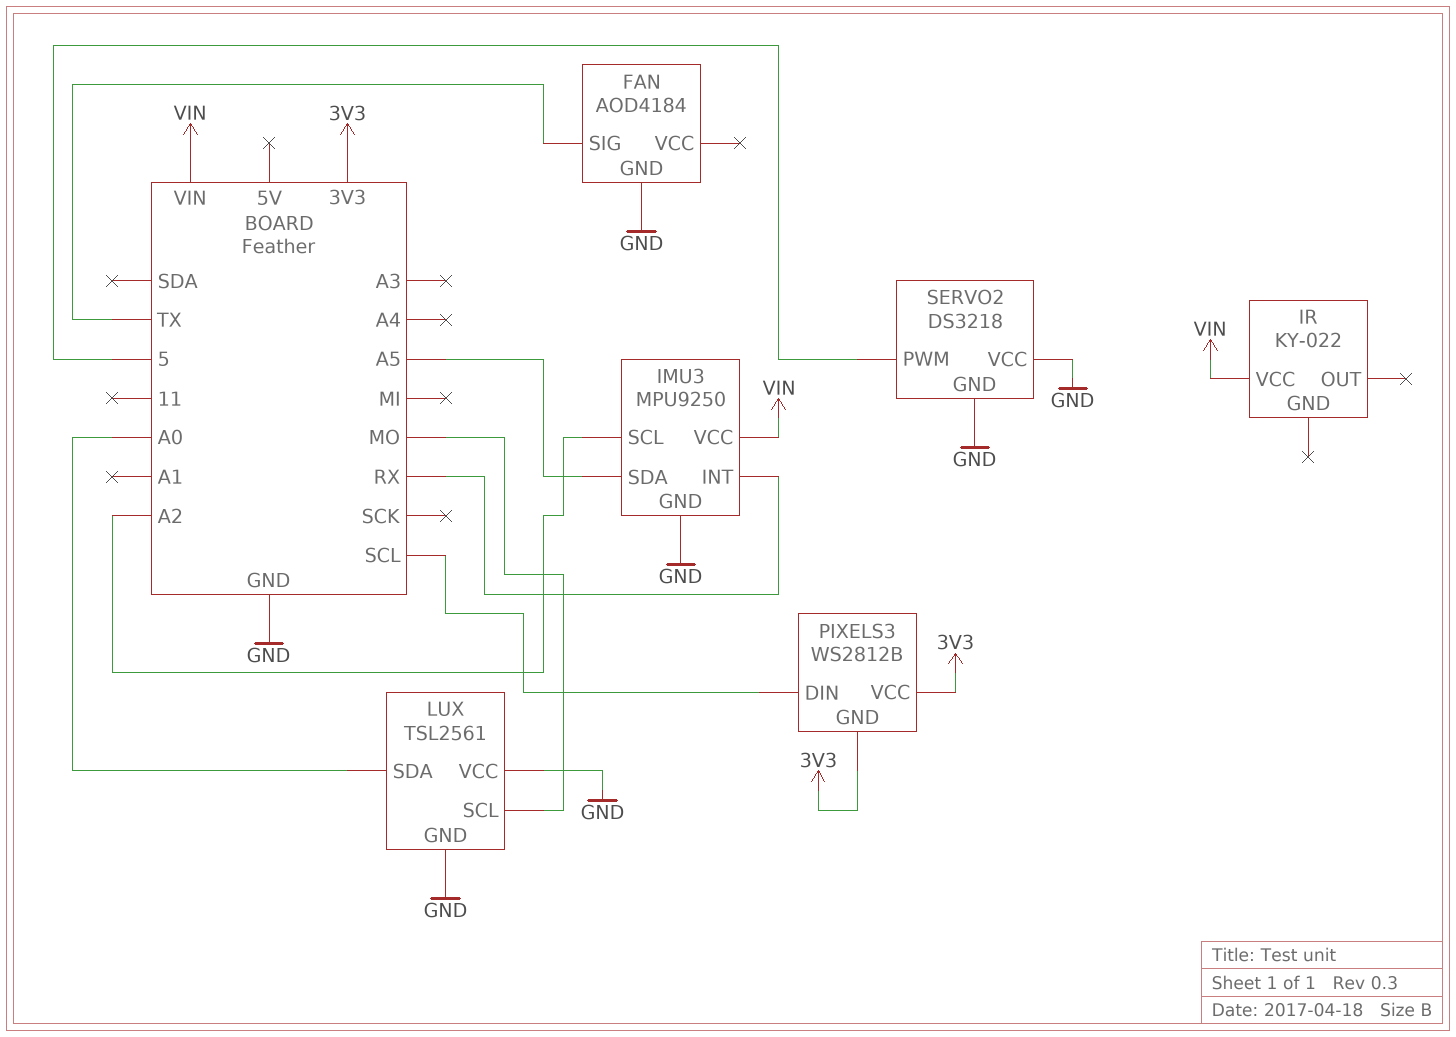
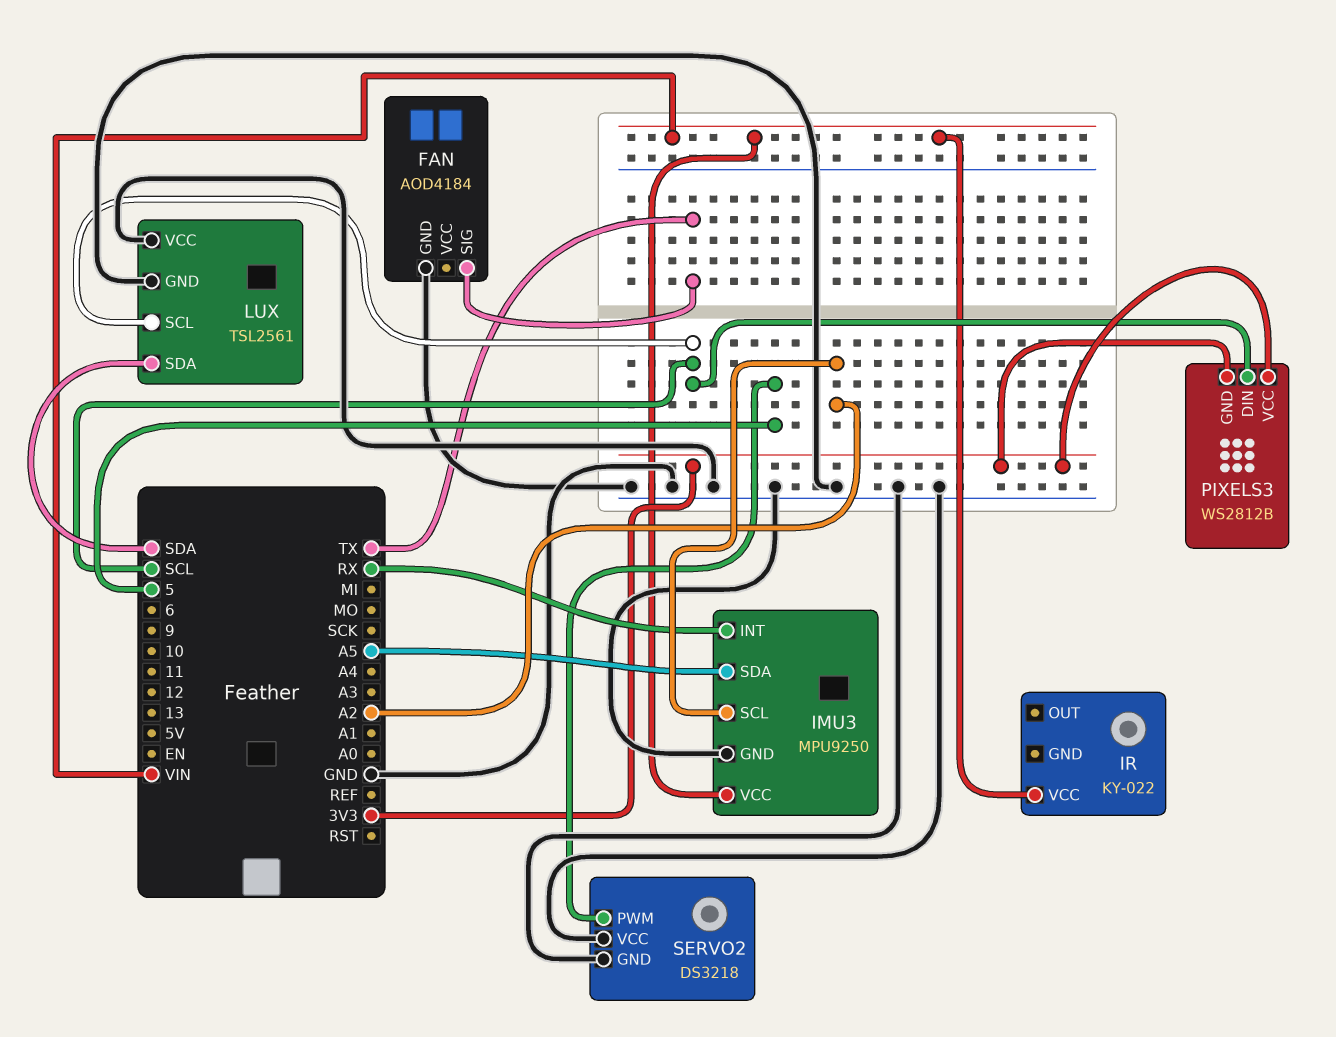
LUX pin SCL: MO -> SCL
LUX pin SDA: A0 -> SDA

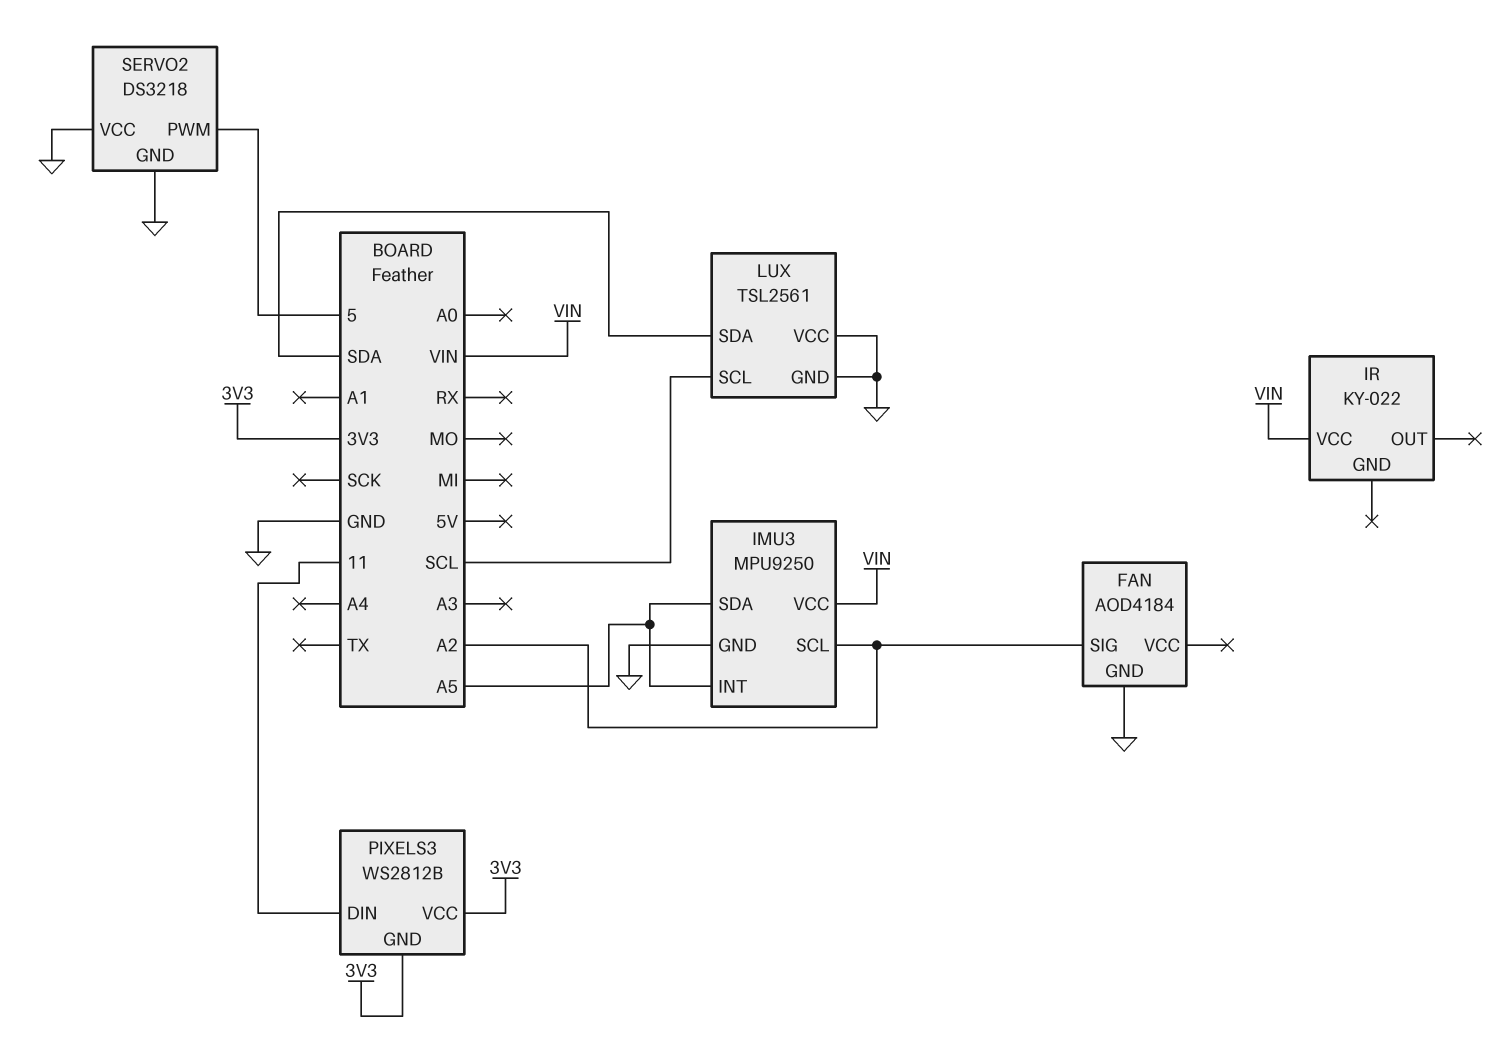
FAN pin SIG: TX -> A2
IMU3 pin INT: RX -> A5
PIXELS3 pin DIN: SCL -> 11

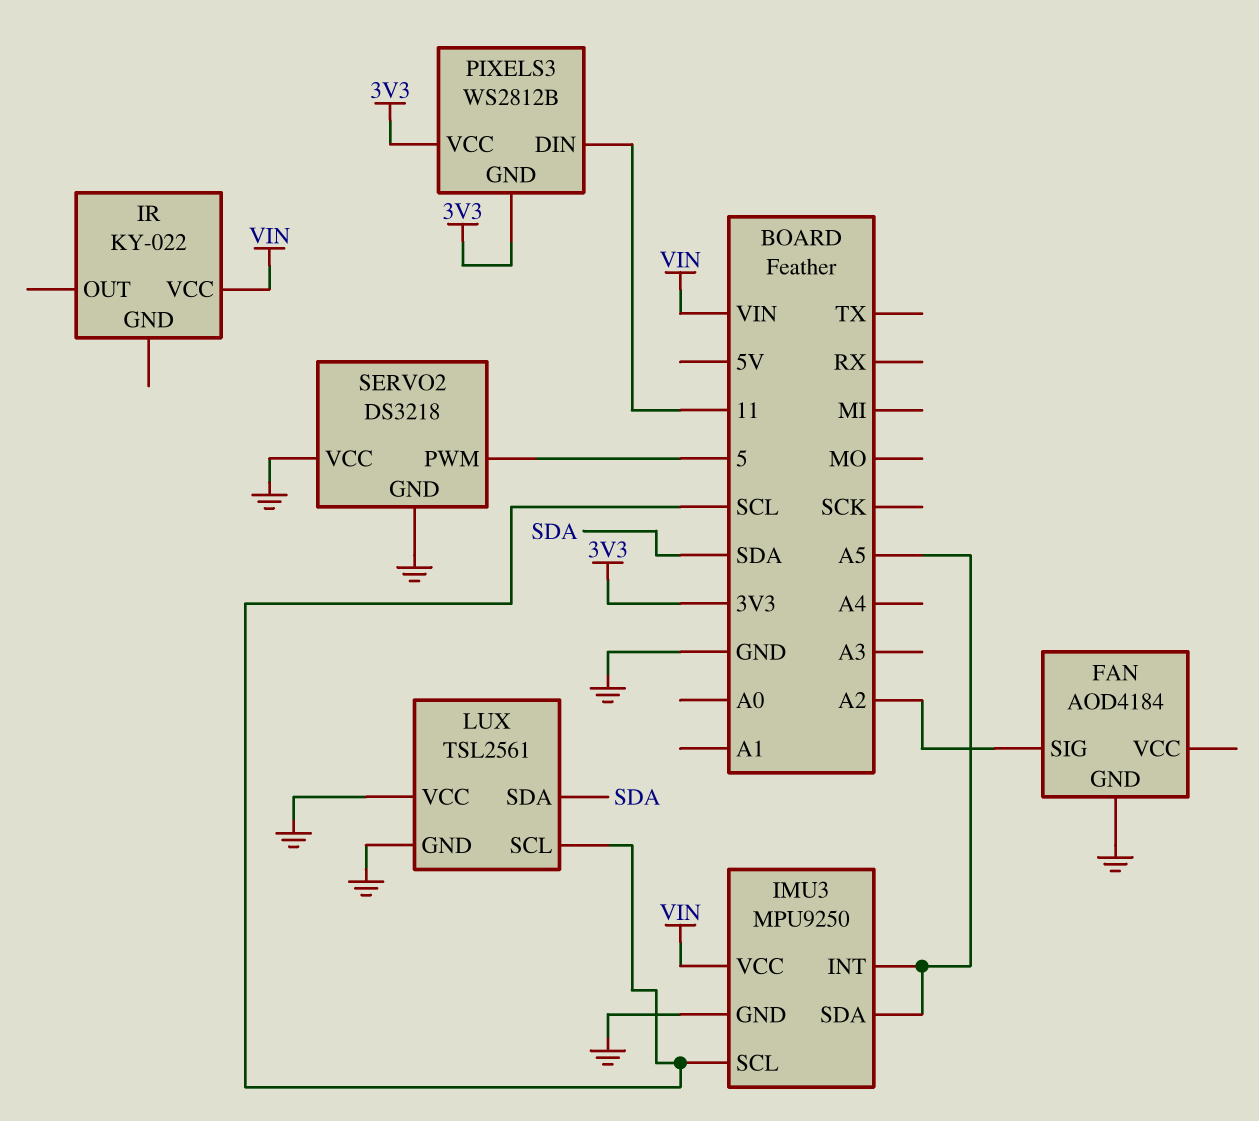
IMU3 pin SCL: A2 -> SCL

